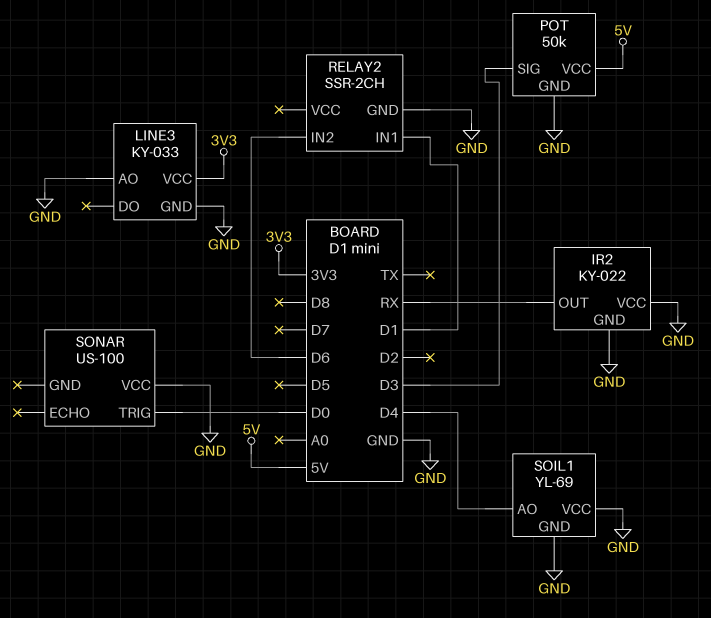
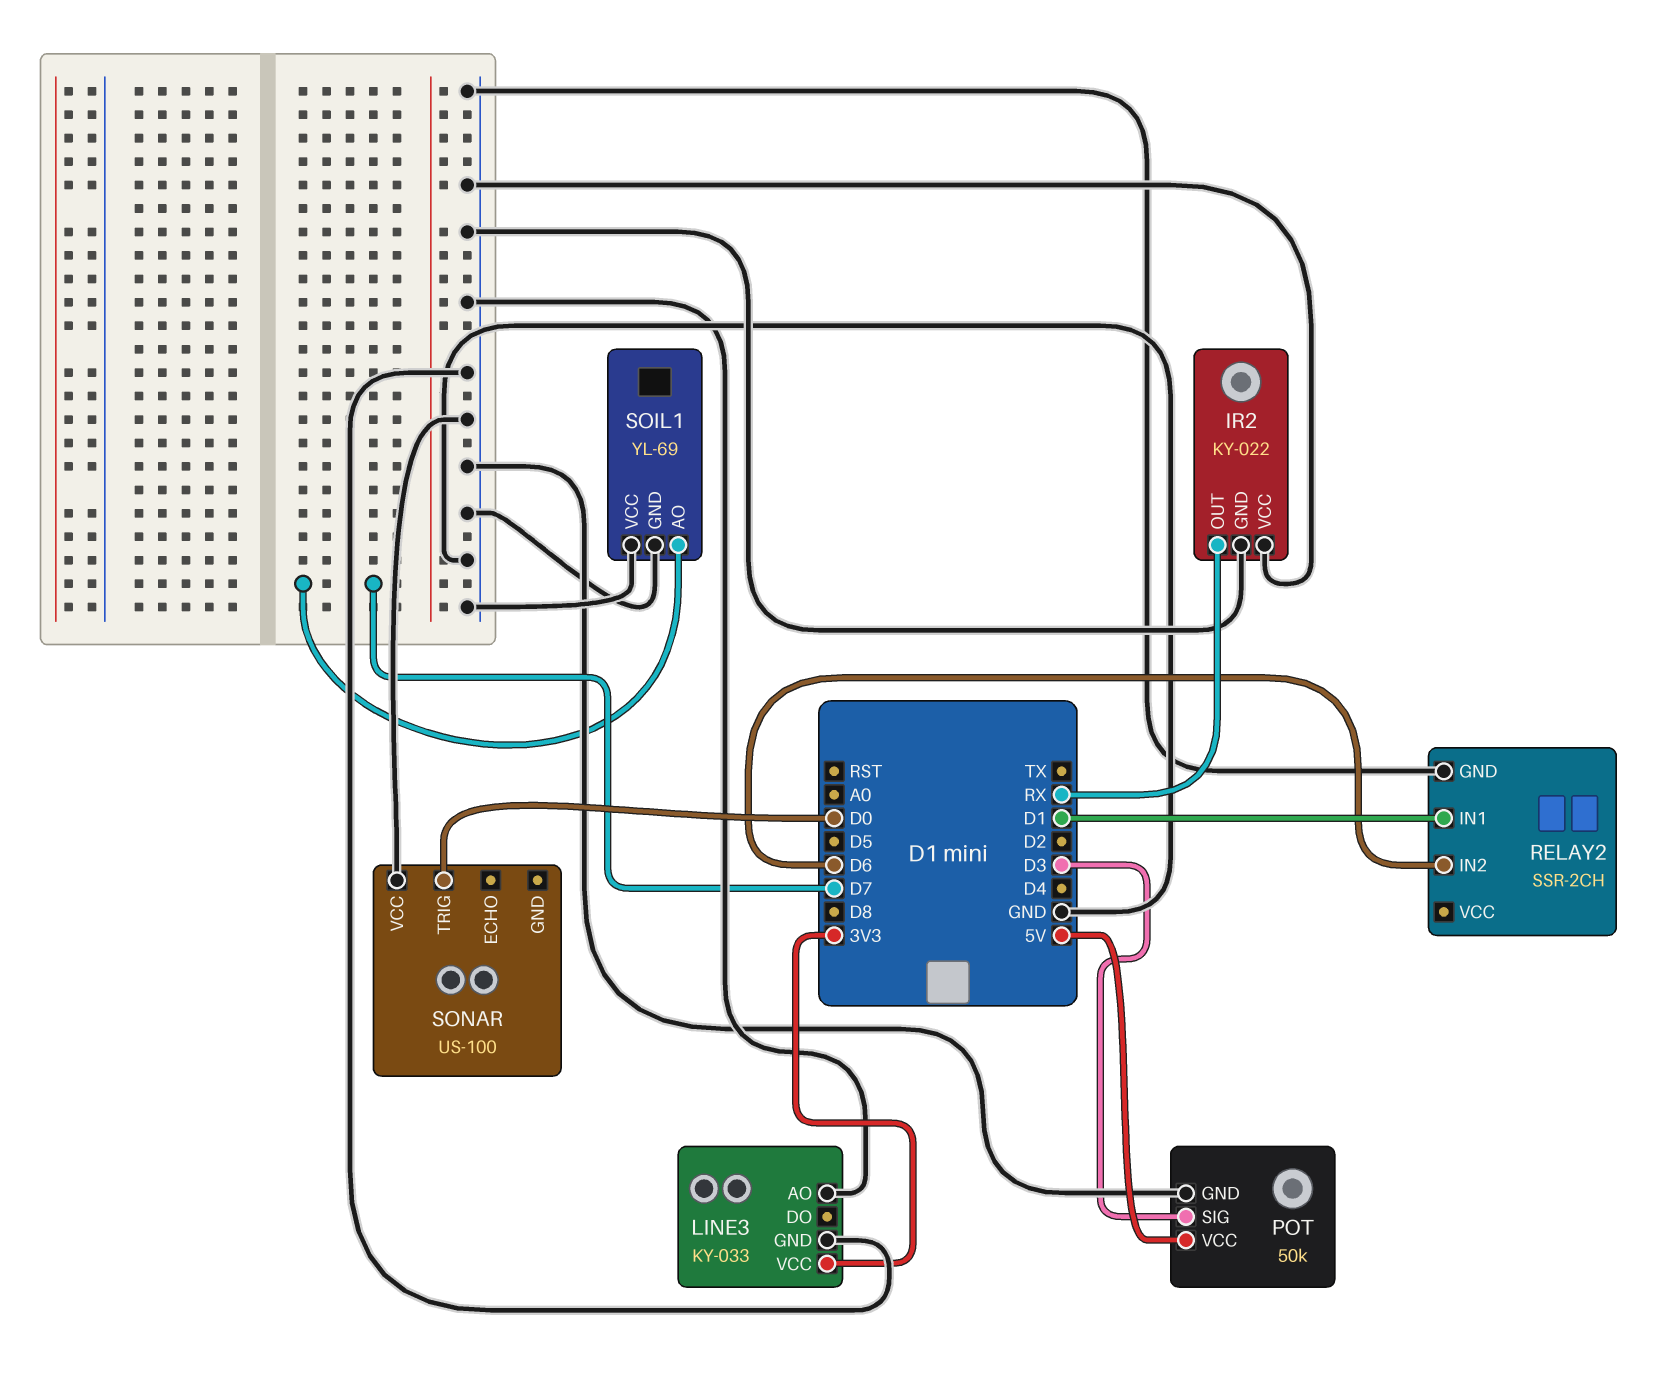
SOIL1 pin AO: D4 -> D7

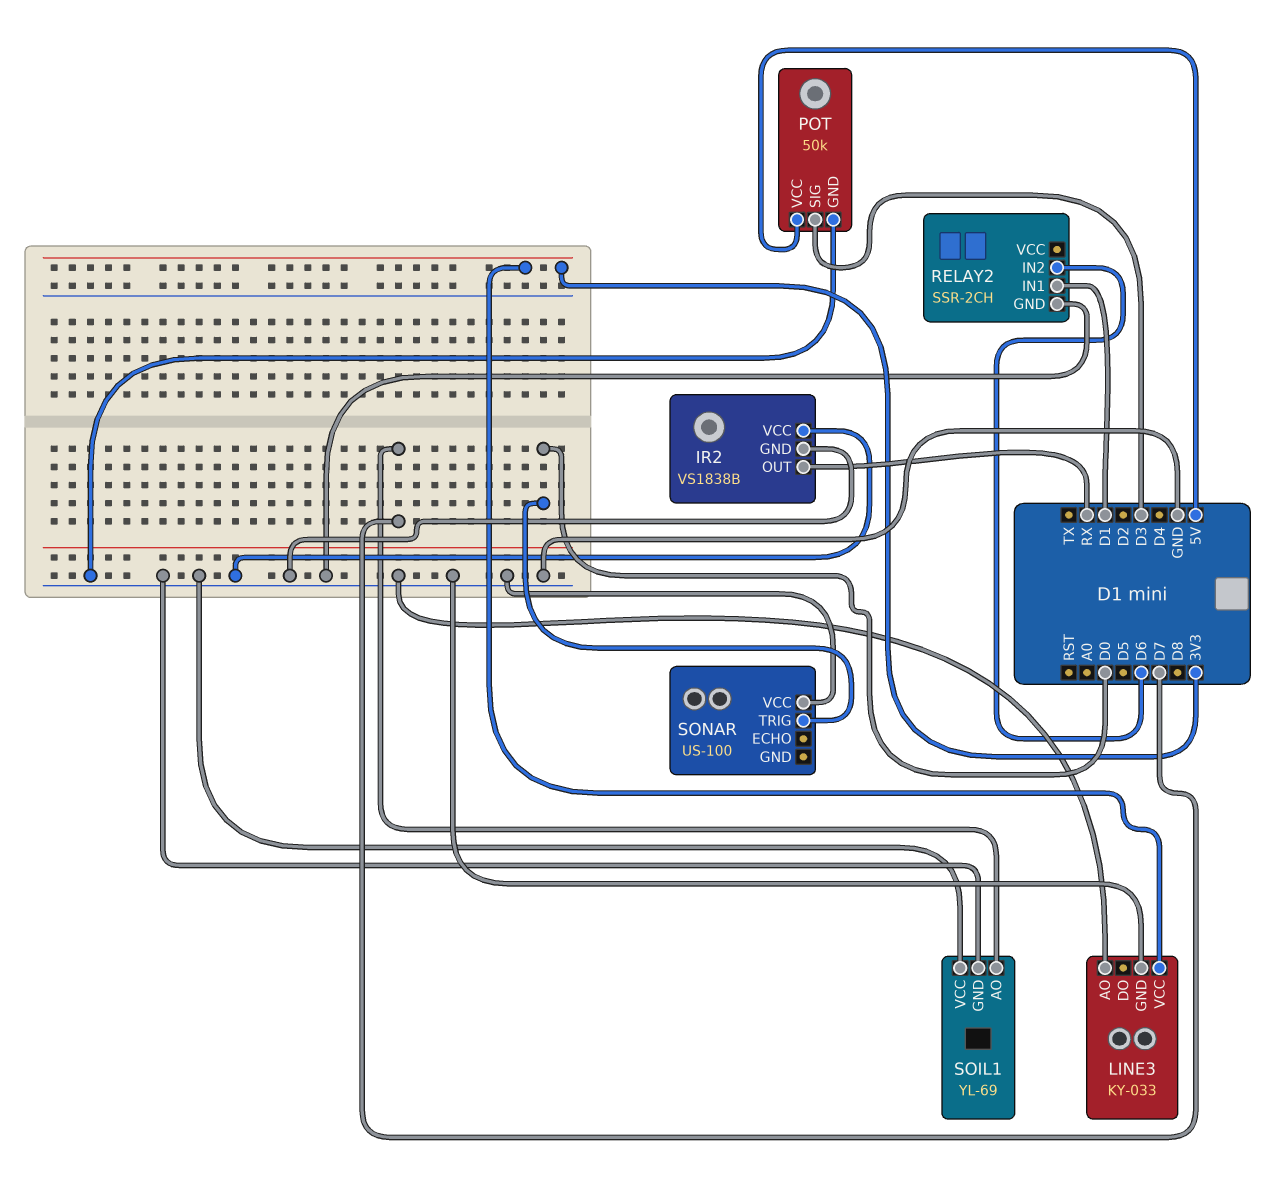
IR2: KY-022 -> VS1838B

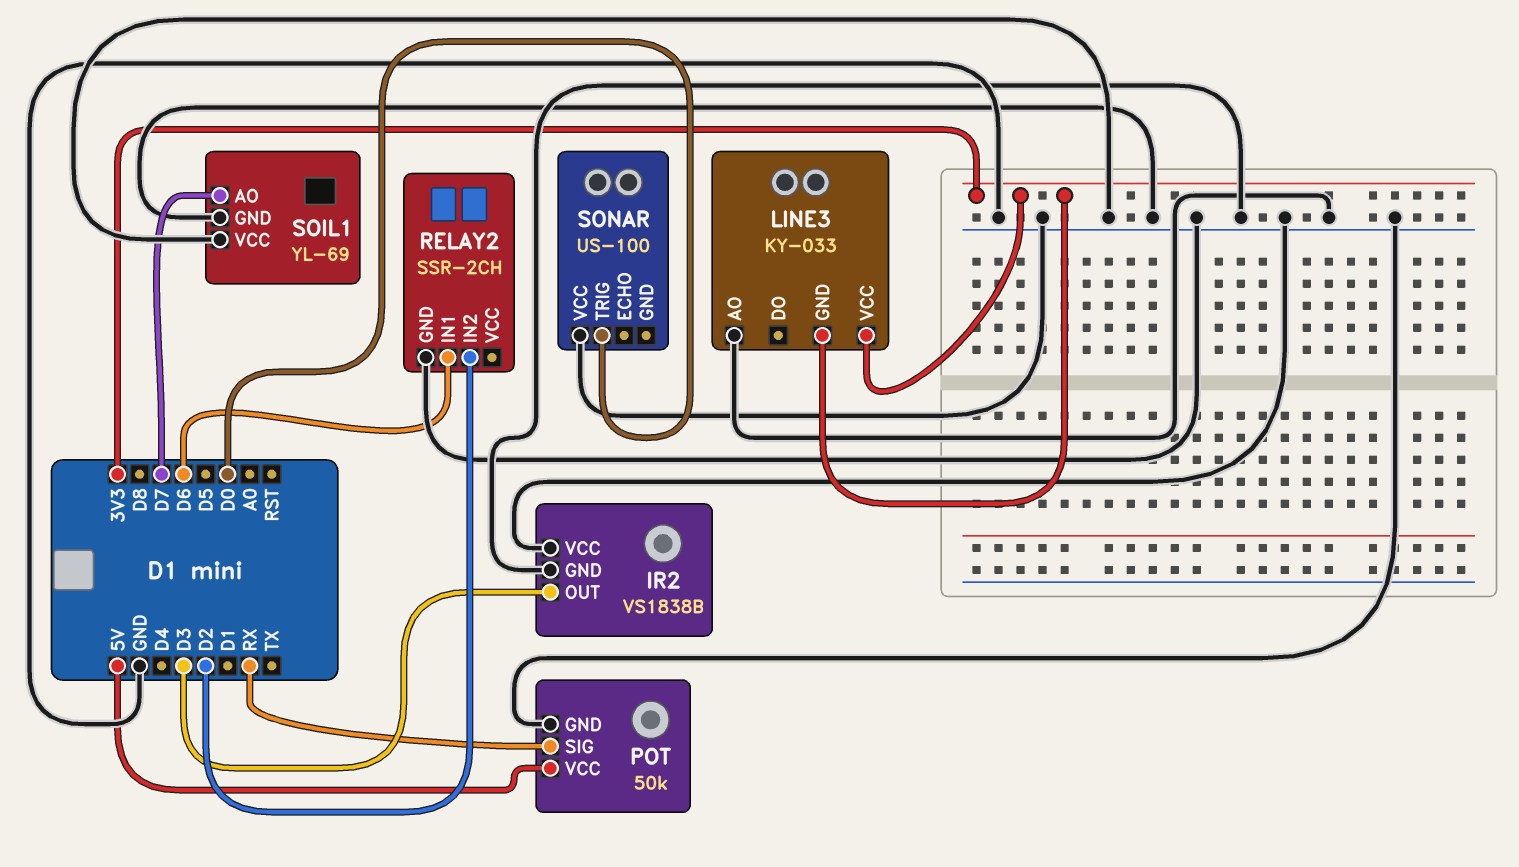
IR2 pin OUT: RX -> D3
LINE3 pin GND: GND -> 3V3
POT pin SIG: D3 -> RX
RELAY2 pin IN1: D1 -> D6
RELAY2 pin IN2: D6 -> D2

